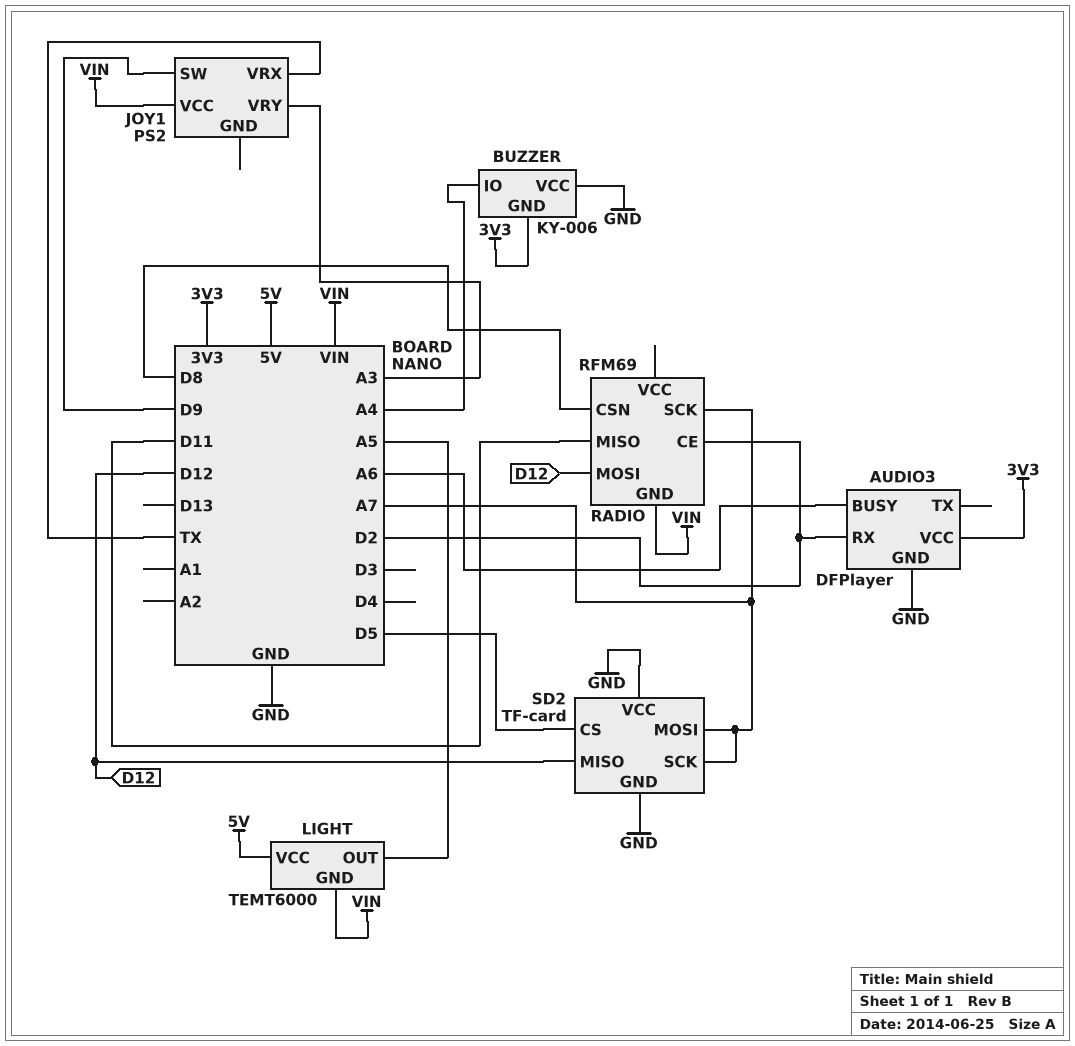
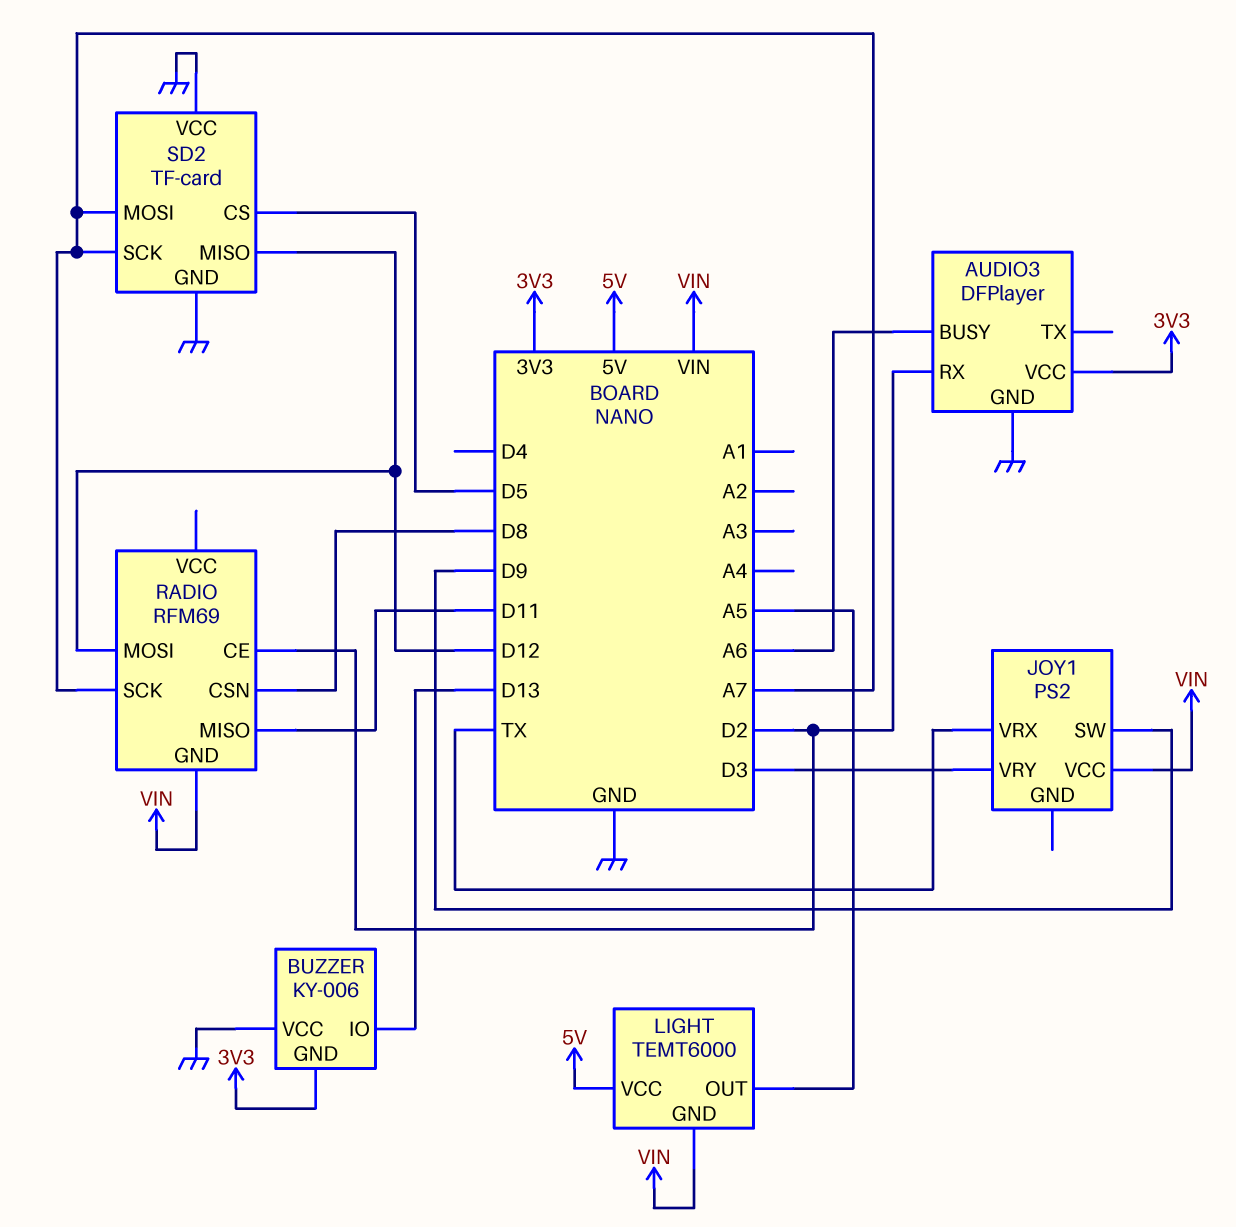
BUZZER pin IO: A4 -> D13
JOY1 pin VRY: A3 -> D3

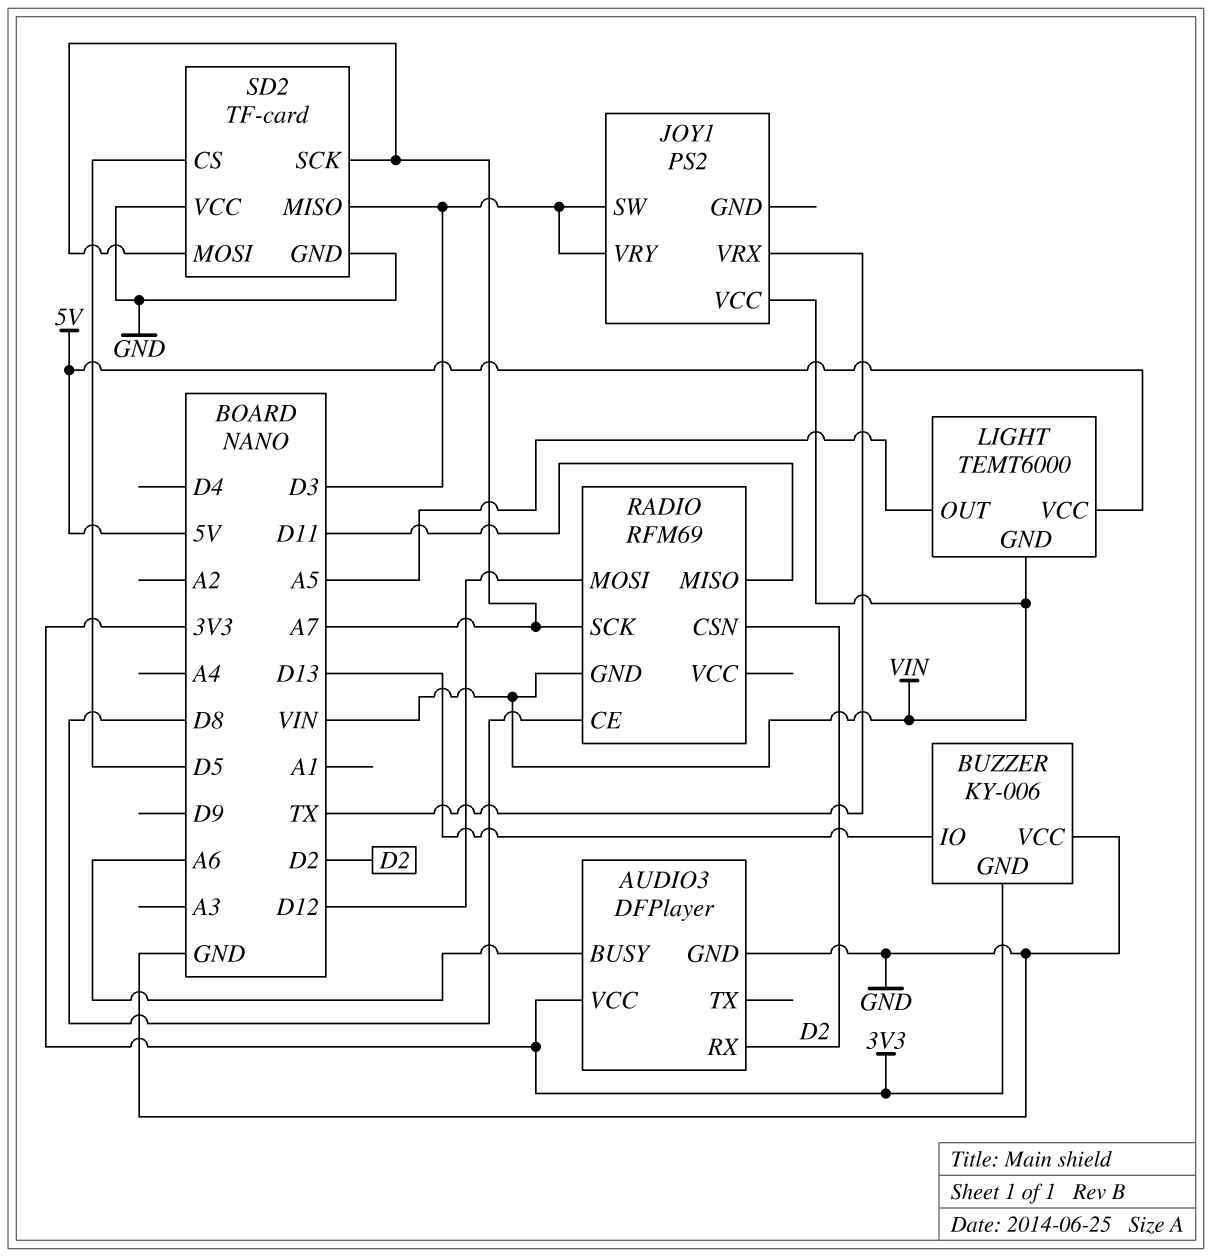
JOY1 pin SW: D9 -> D3
RADIO pin CE: D2 -> D8
RADIO pin CSN: D8 -> D2
SD2 pin MISO: D12 -> D3

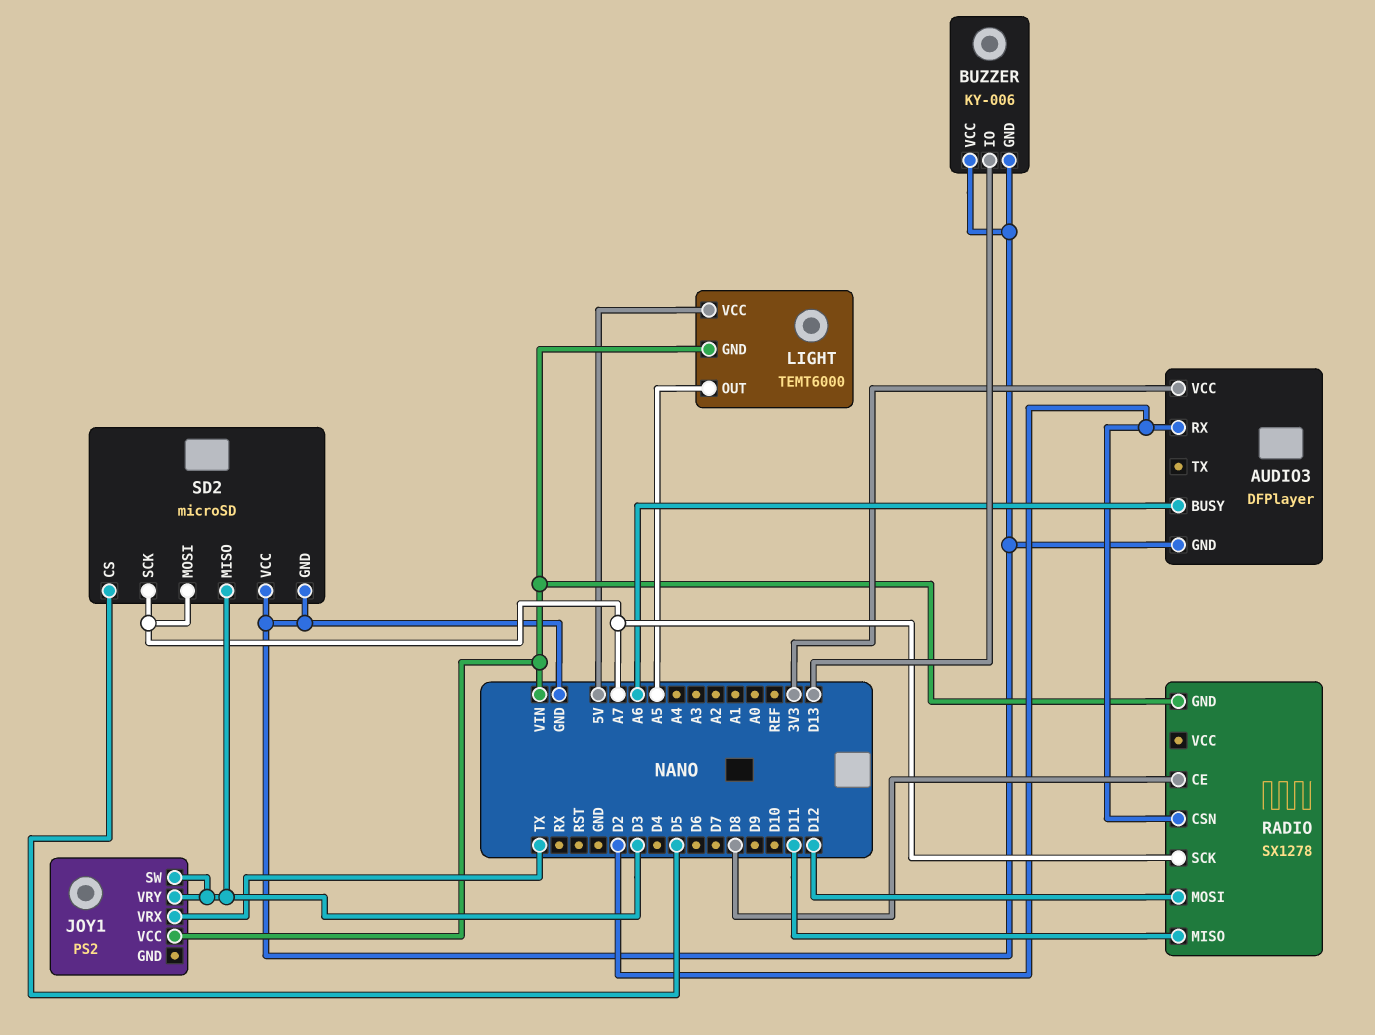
BUZZER pin GND: 3V3 -> GND
RADIO: RFM69 -> SX1278
SD2: TF-card -> microSD

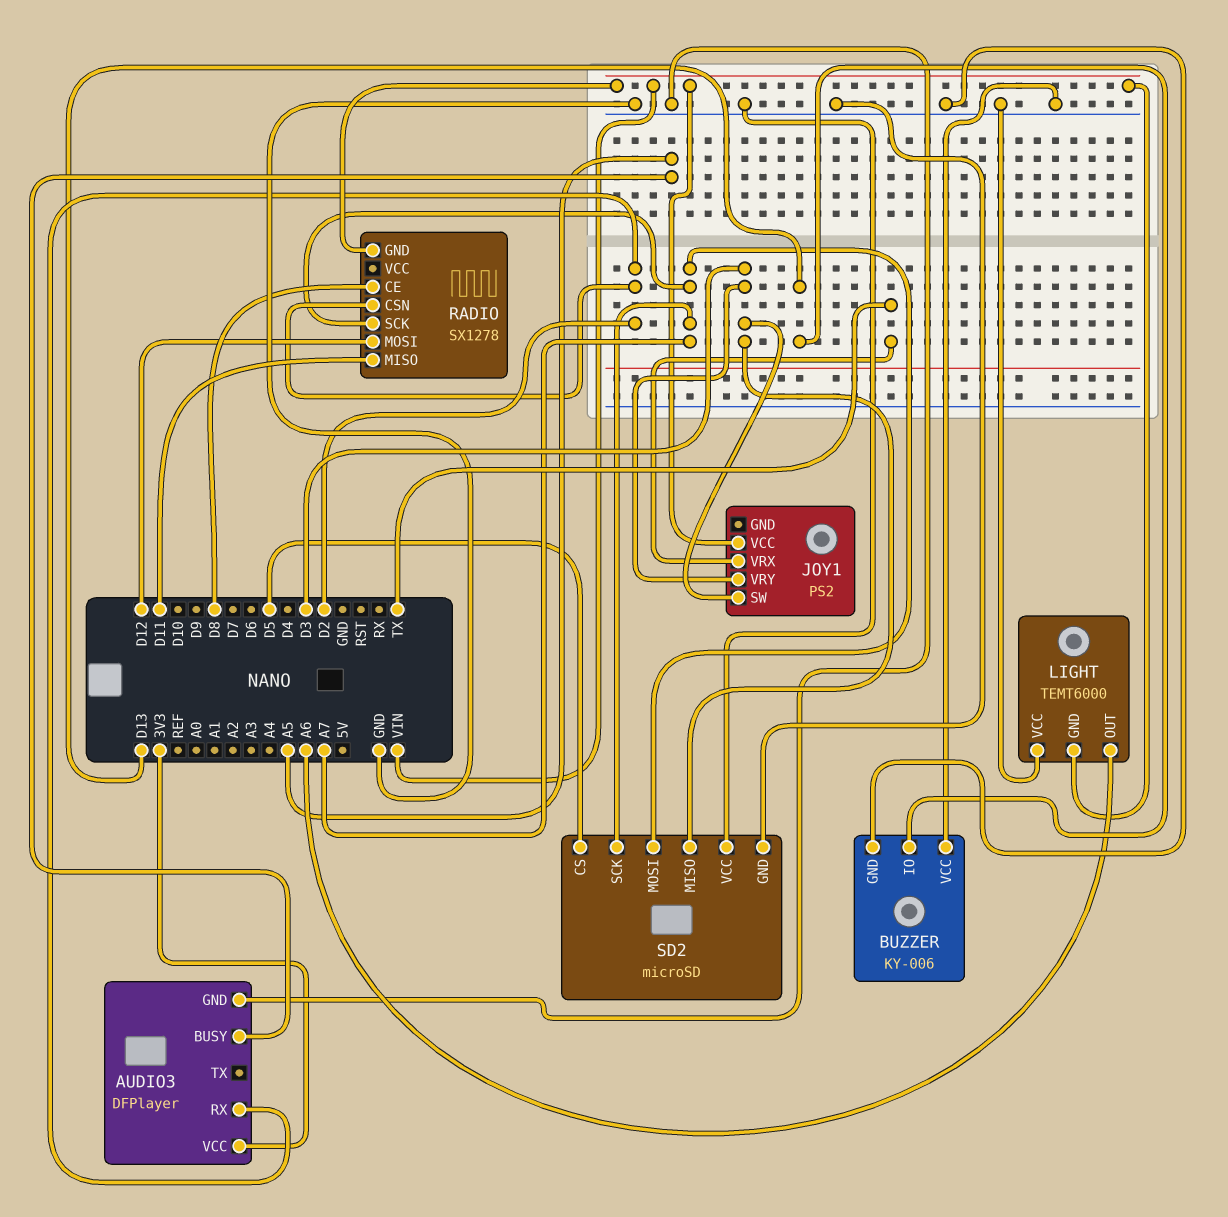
AUDIO3 pin BUSY: A6 -> A5
LIGHT pin OUT: A5 -> A6
LIGHT pin VCC: 5V -> GND

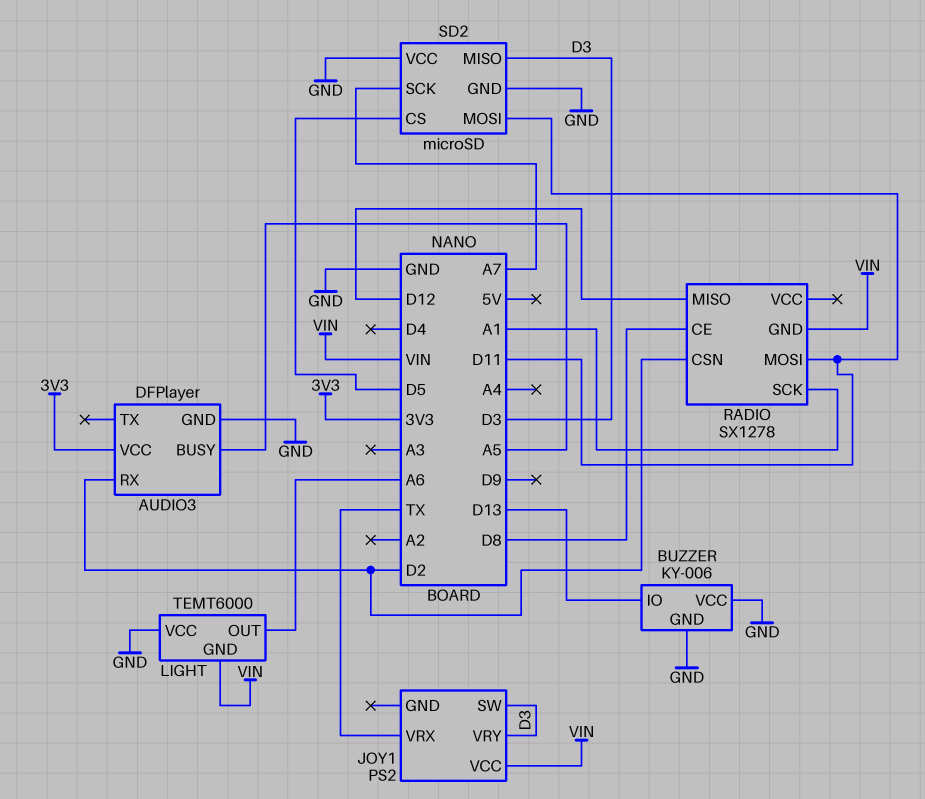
RADIO pin MISO: D11 -> D12
RADIO pin MOSI: D12 -> D11
RADIO pin SCK: A7 -> A1
SD2 pin MOSI: A7 -> D11

